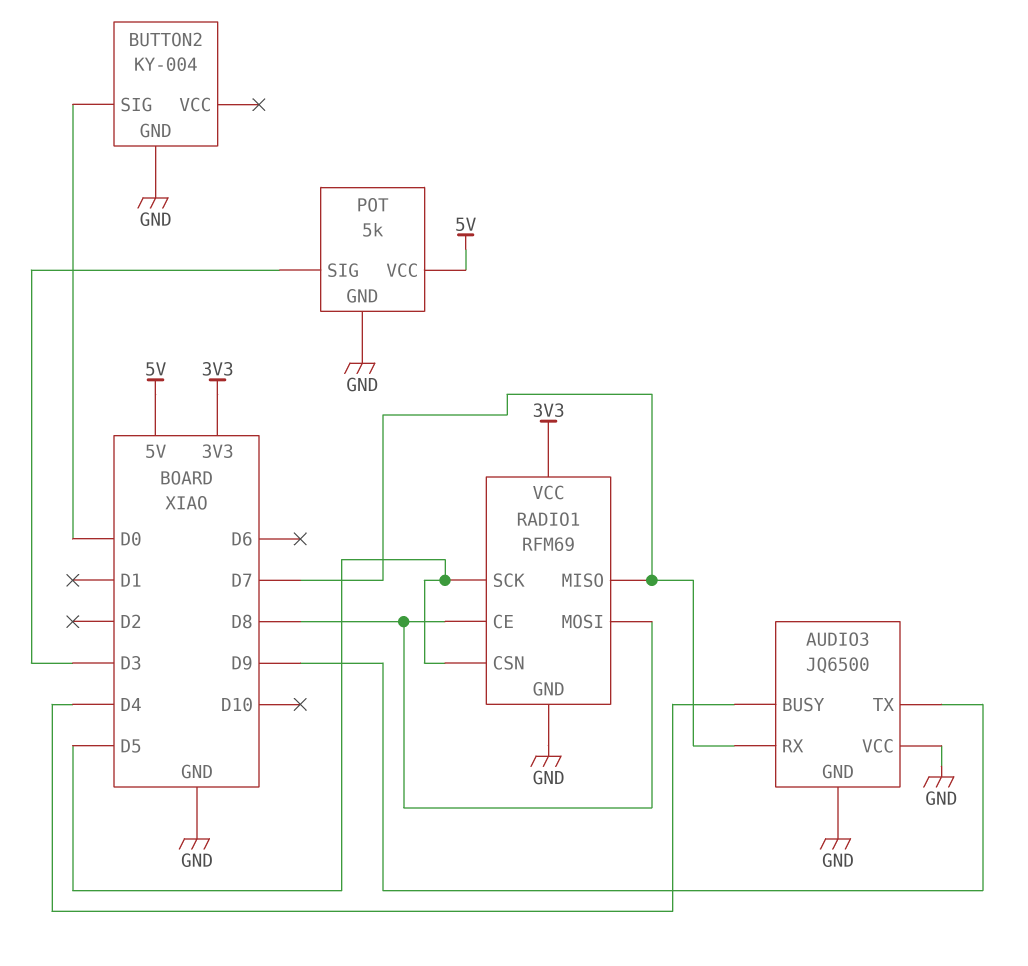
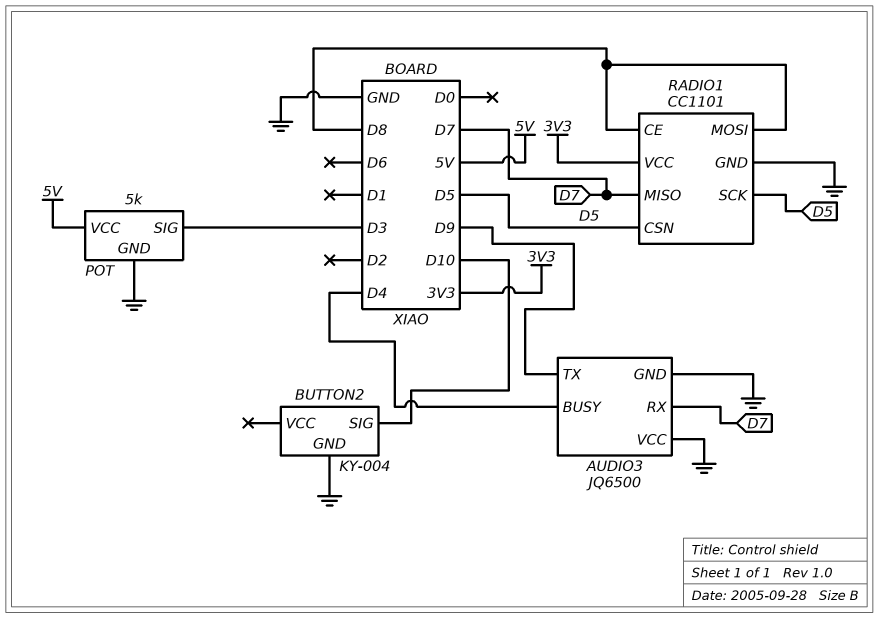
BUTTON2 pin SIG: D0 -> D10
RADIO1: RFM69 -> CC1101

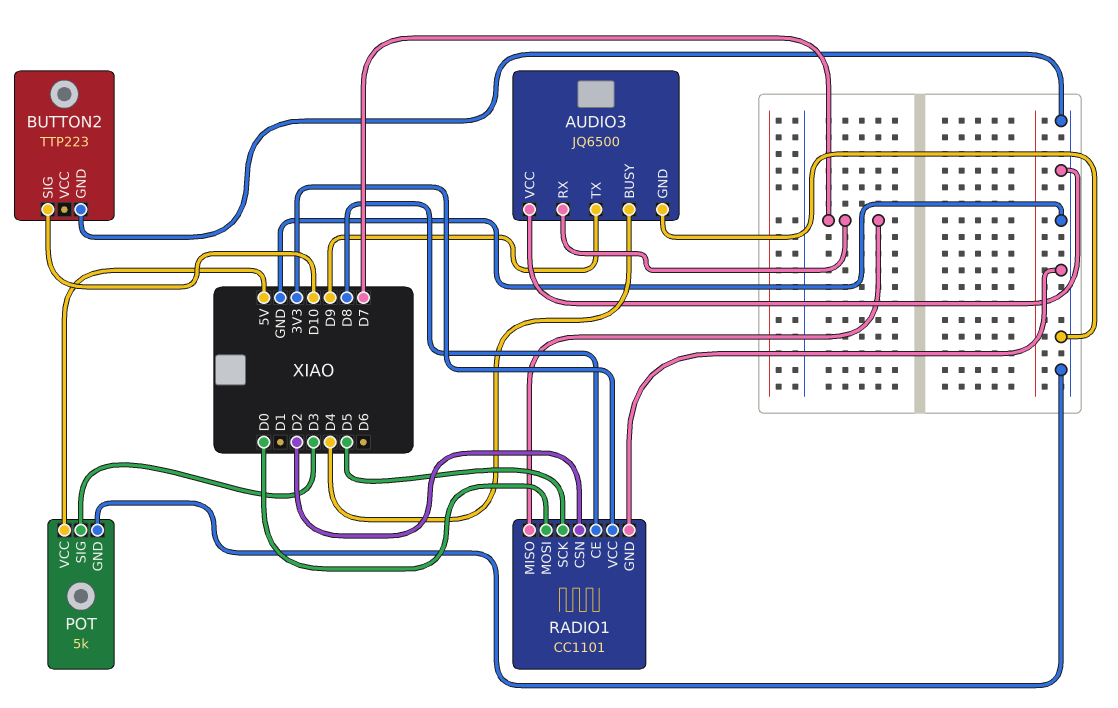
BUTTON2: KY-004 -> TTP223
RADIO1 pin CSN: D5 -> D2
RADIO1 pin MOSI: D8 -> D0

